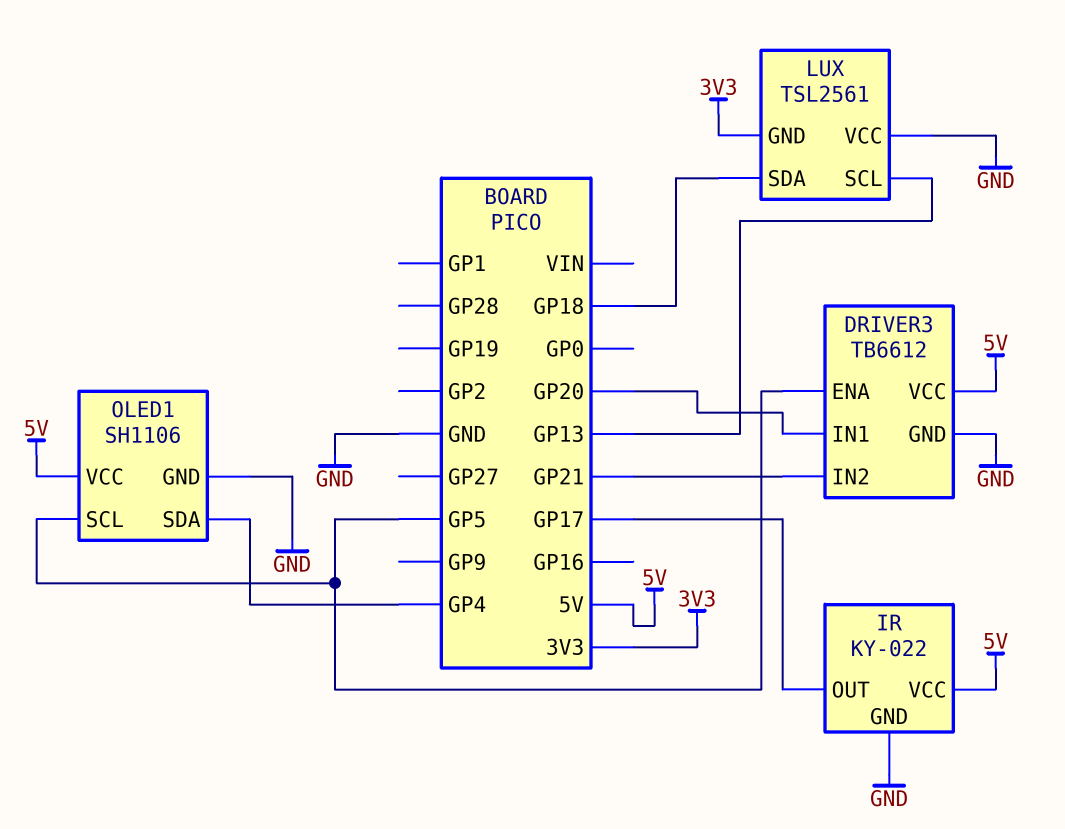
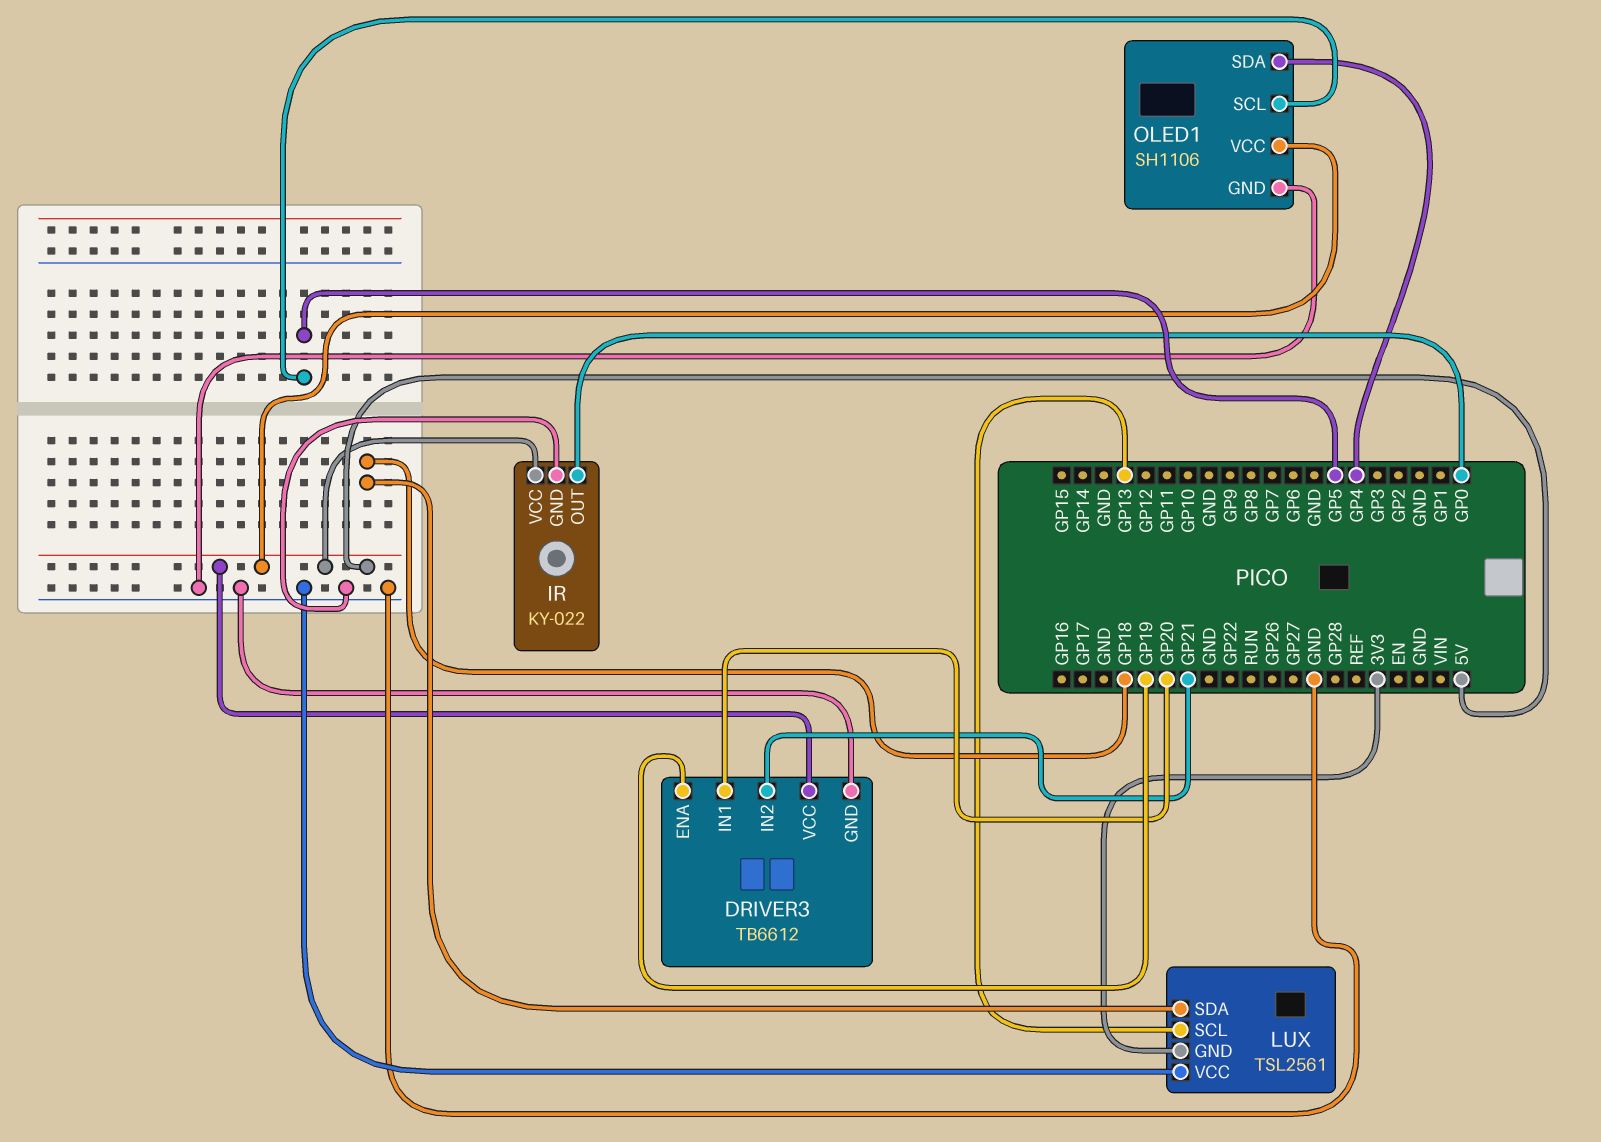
DRIVER3 pin ENA: GP5 -> GP19
IR pin OUT: GP17 -> GP0

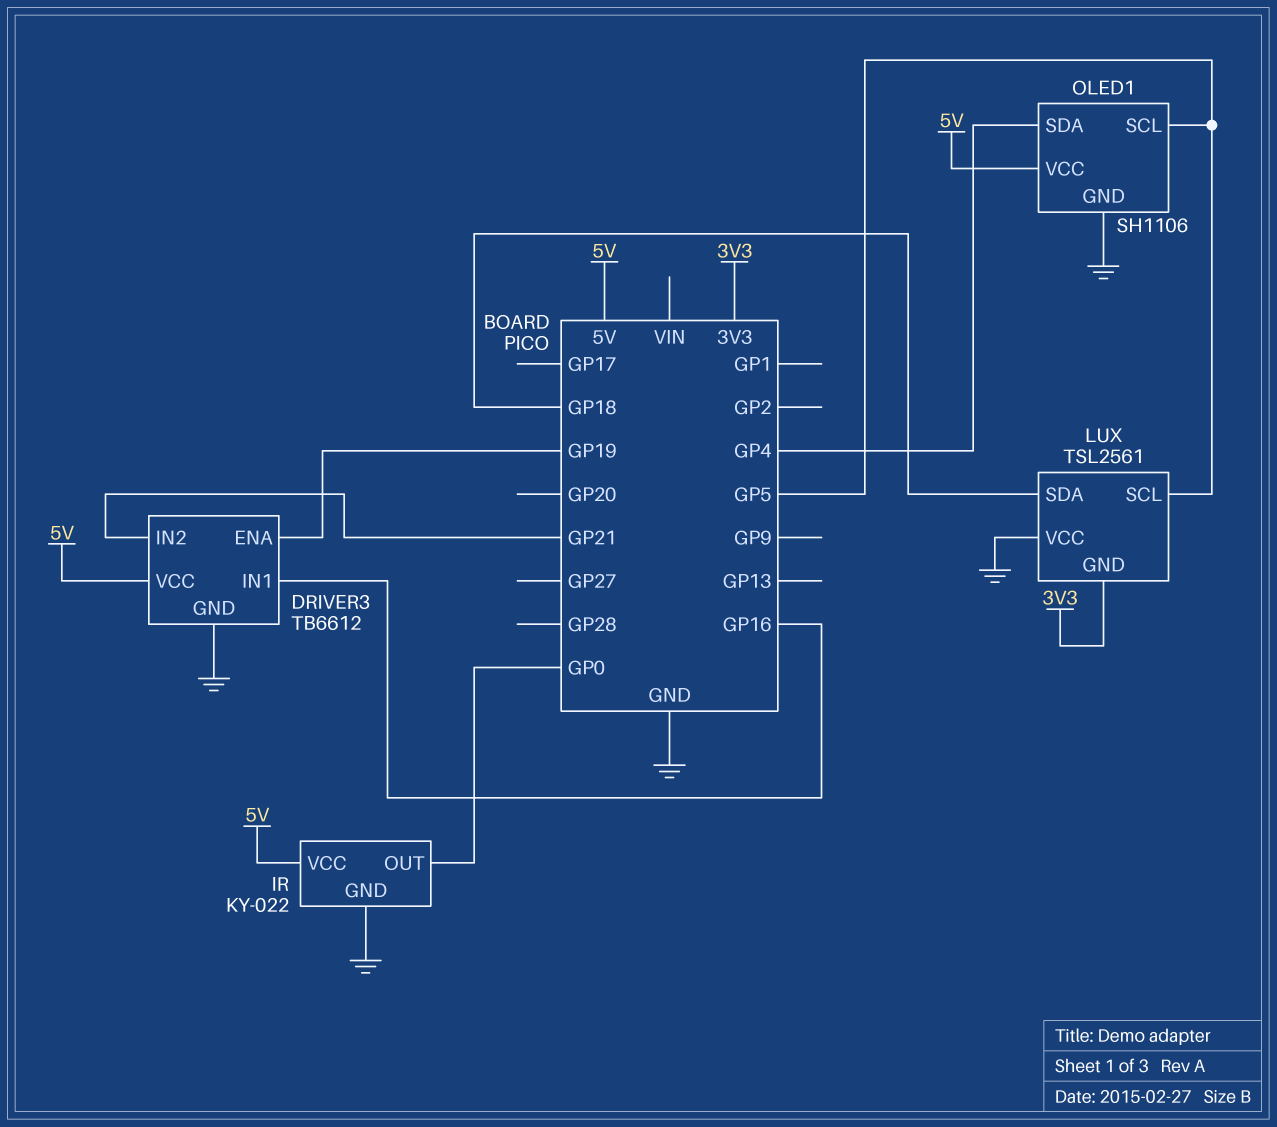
DRIVER3 pin IN1: GP20 -> GP16
LUX pin SCL: GP13 -> GP5

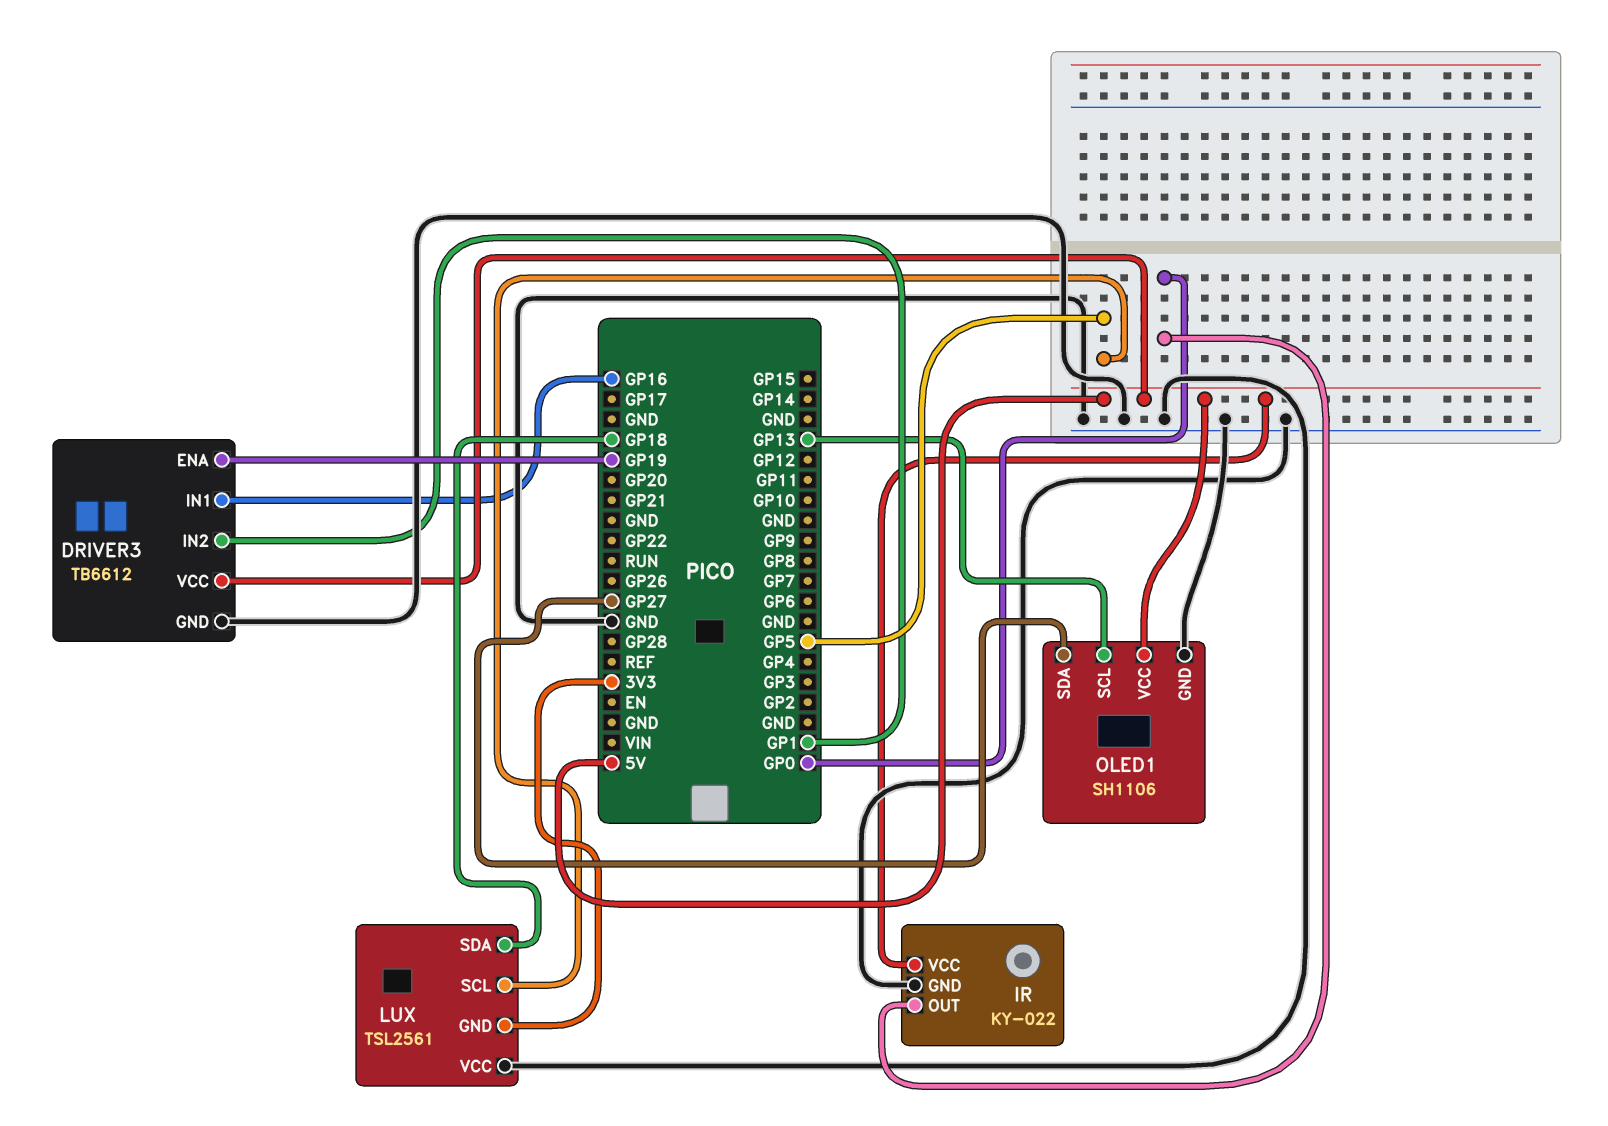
DRIVER3 pin IN2: GP21 -> GP1
OLED1 pin SCL: GP5 -> GP13
OLED1 pin SDA: GP4 -> GP27

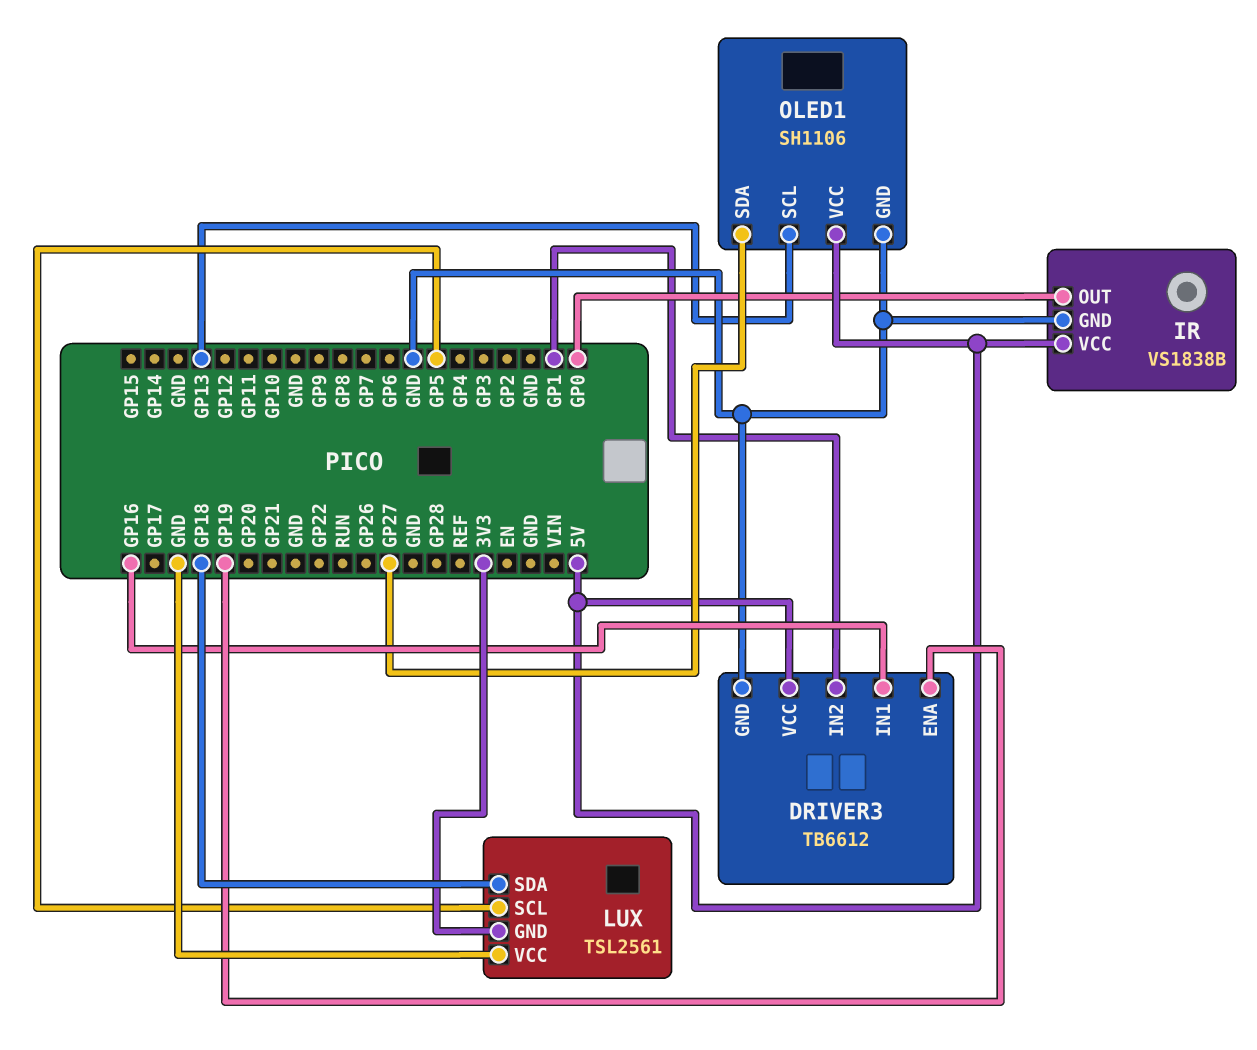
IR: KY-022 -> VS1838B

